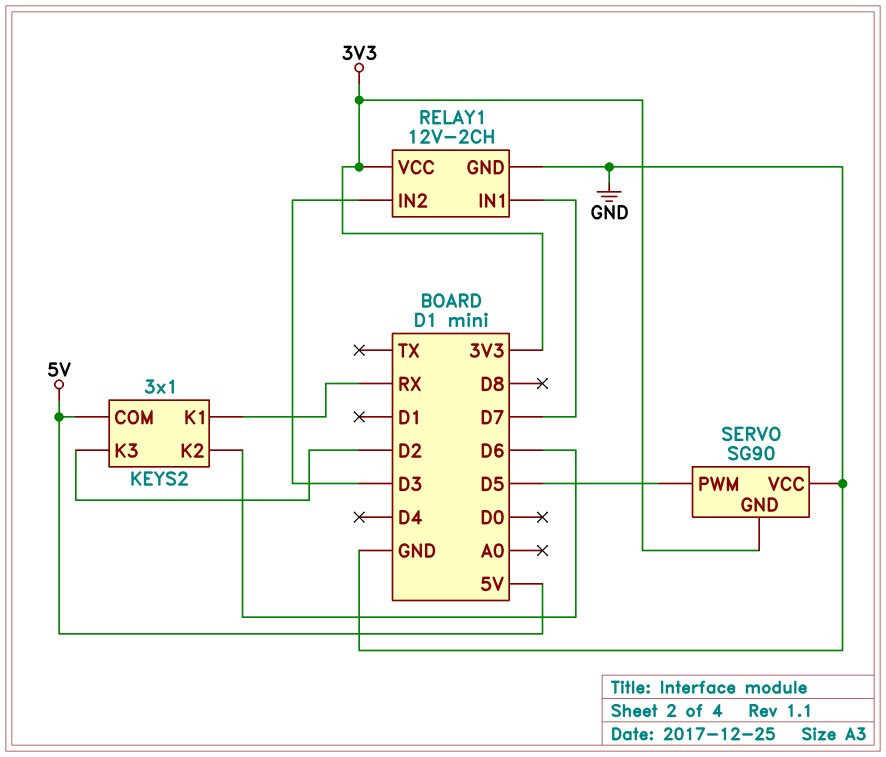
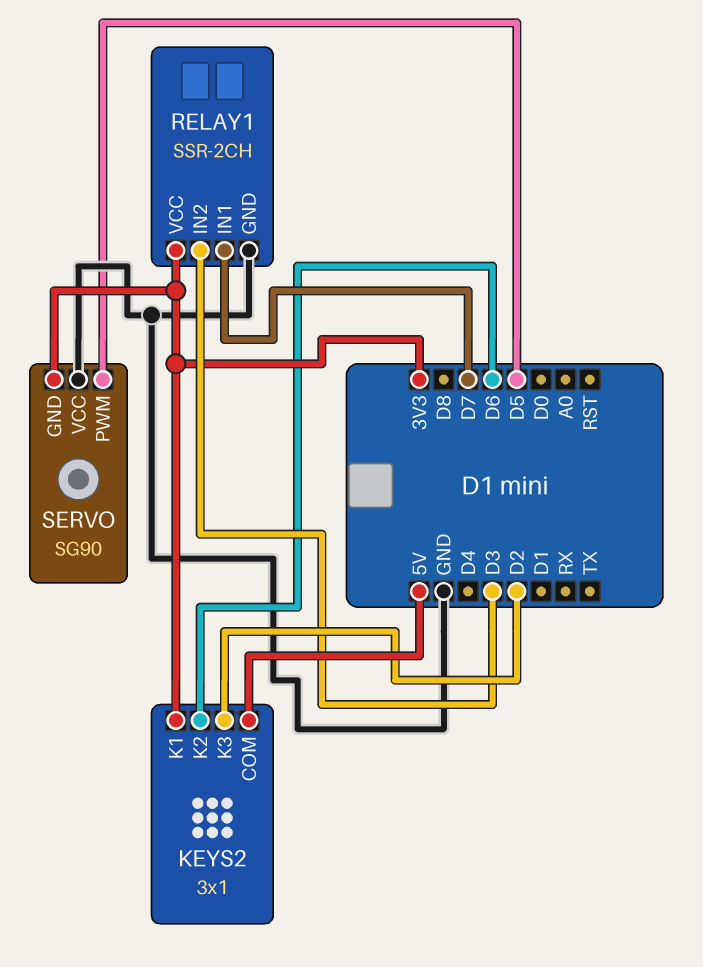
KEYS2 pin K1: RX -> 3V3
RELAY1: 12V-2CH -> SSR-2CH

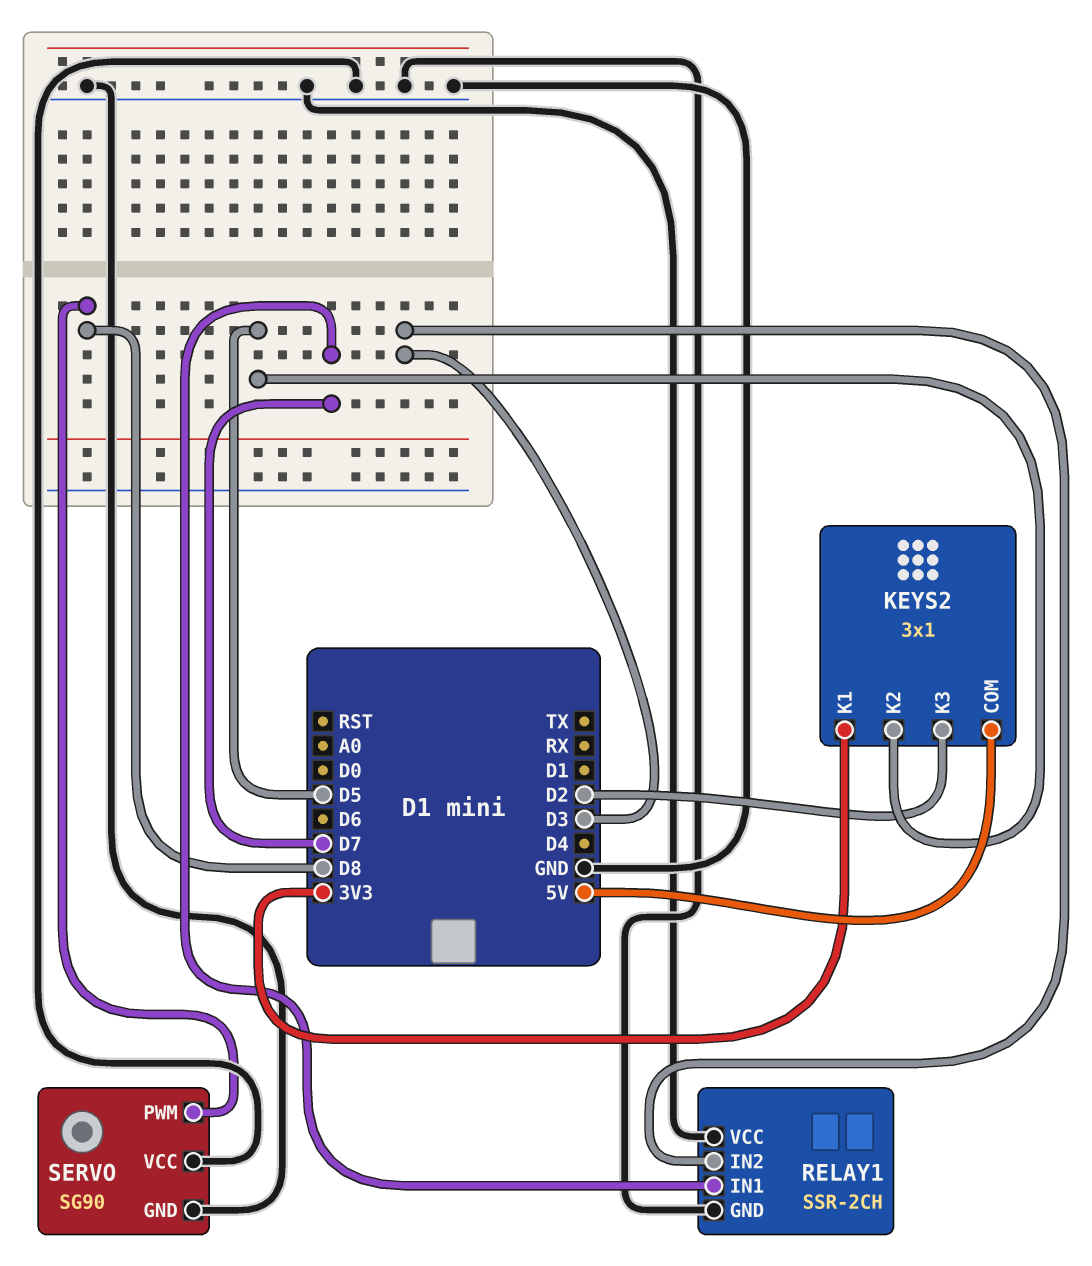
KEYS2 pin K2: D6 -> D5
RELAY1 pin VCC: 3V3 -> GND
SERVO pin GND: 3V3 -> GND
SERVO pin PWM: D5 -> D8

